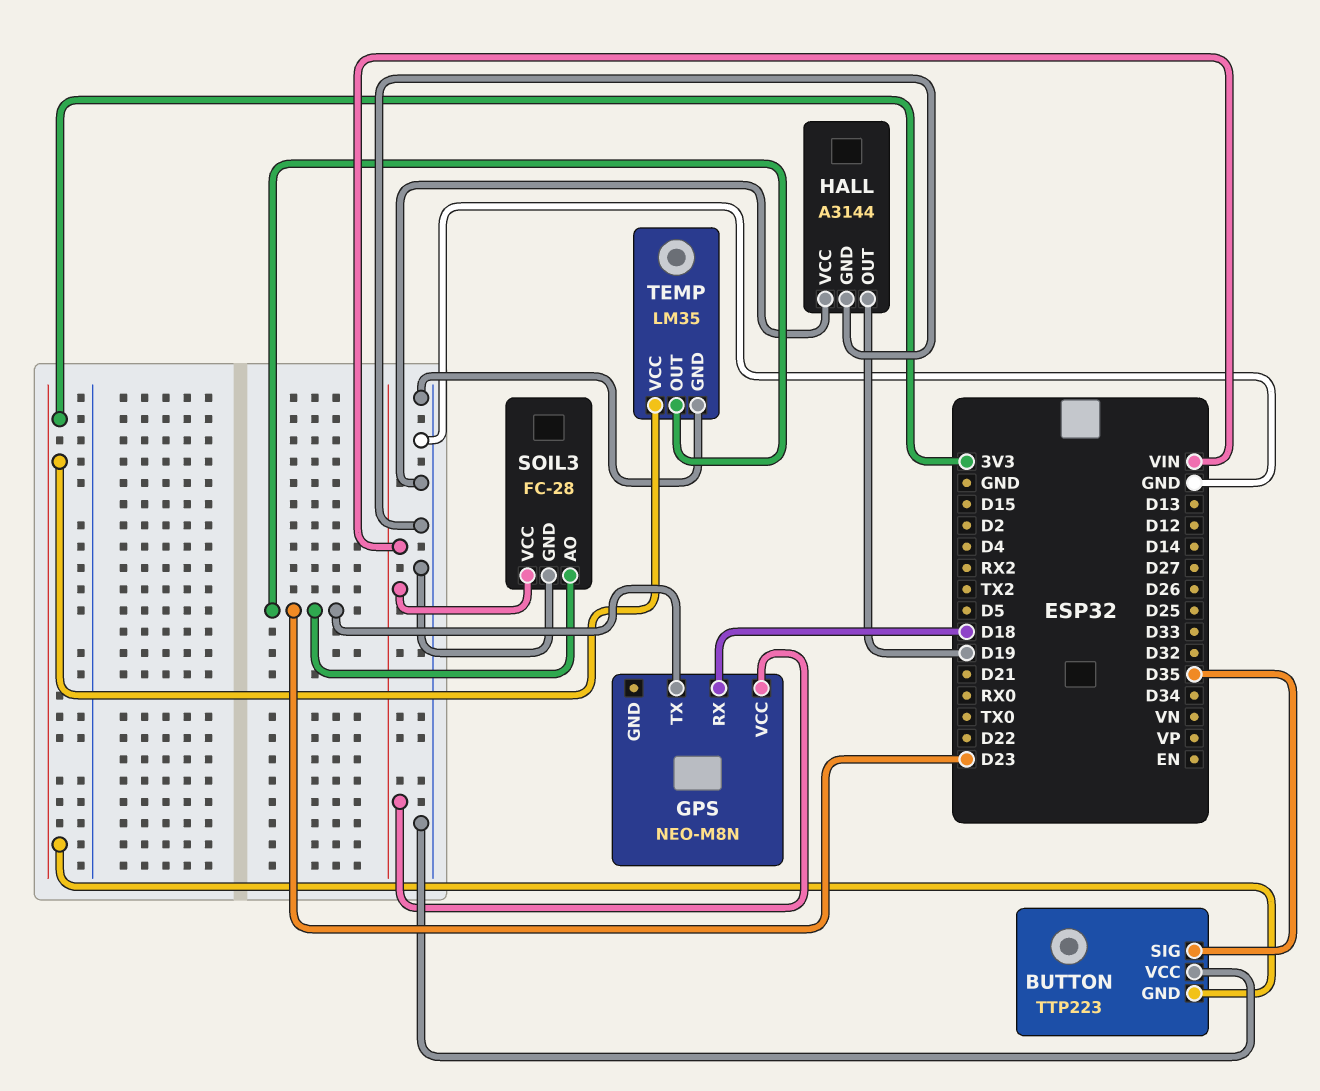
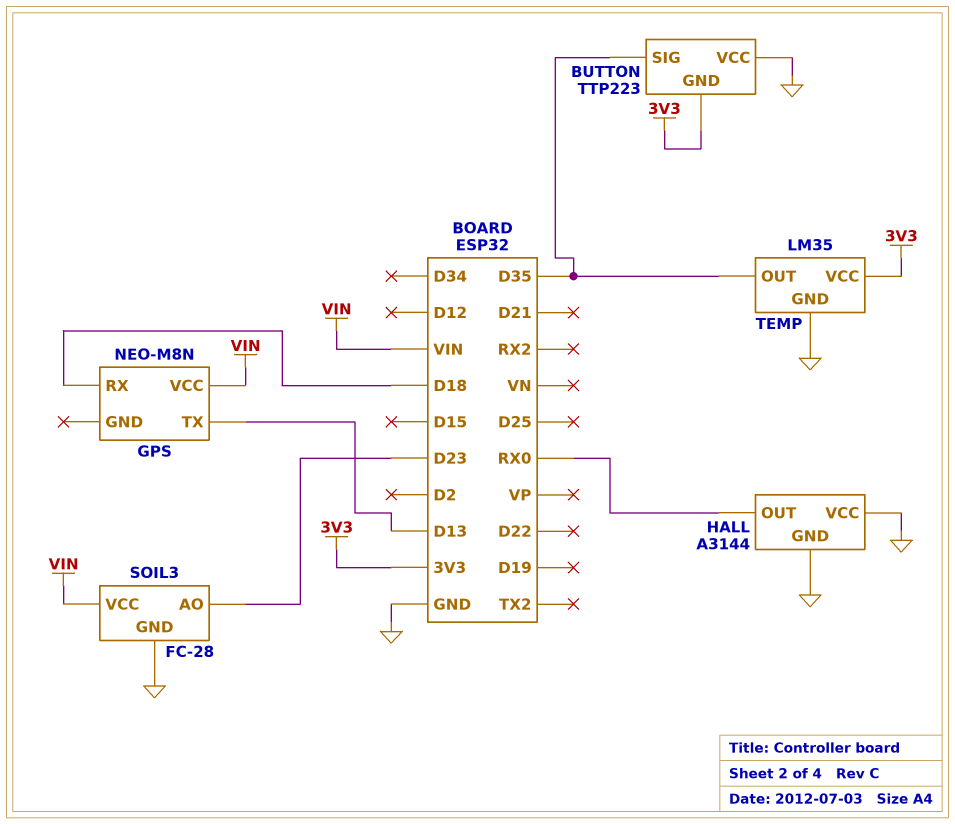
GPS pin TX: D23 -> D13
HALL pin OUT: D19 -> RX0
TEMP pin OUT: D23 -> D35

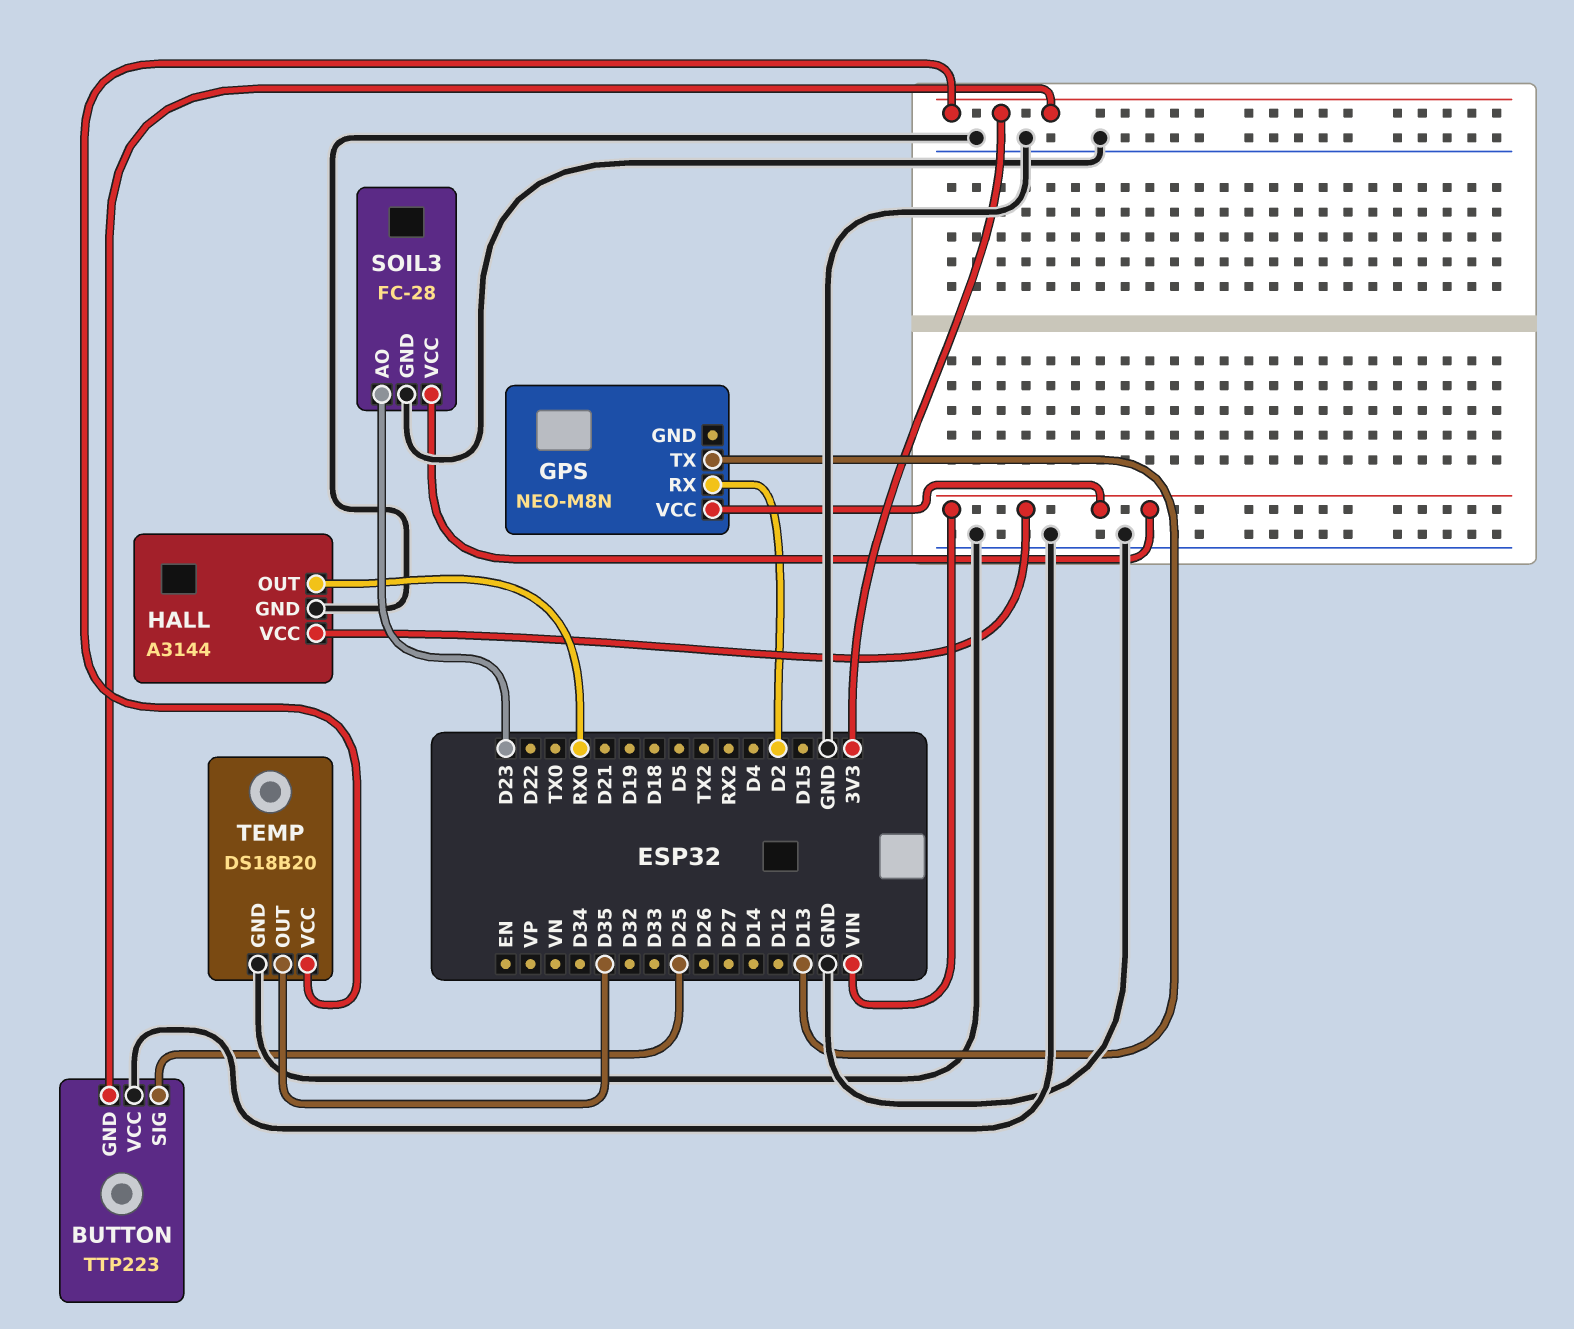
BUTTON pin SIG: D35 -> D25
GPS pin RX: D18 -> D2
HALL pin VCC: GND -> VIN
TEMP: LM35 -> DS18B20

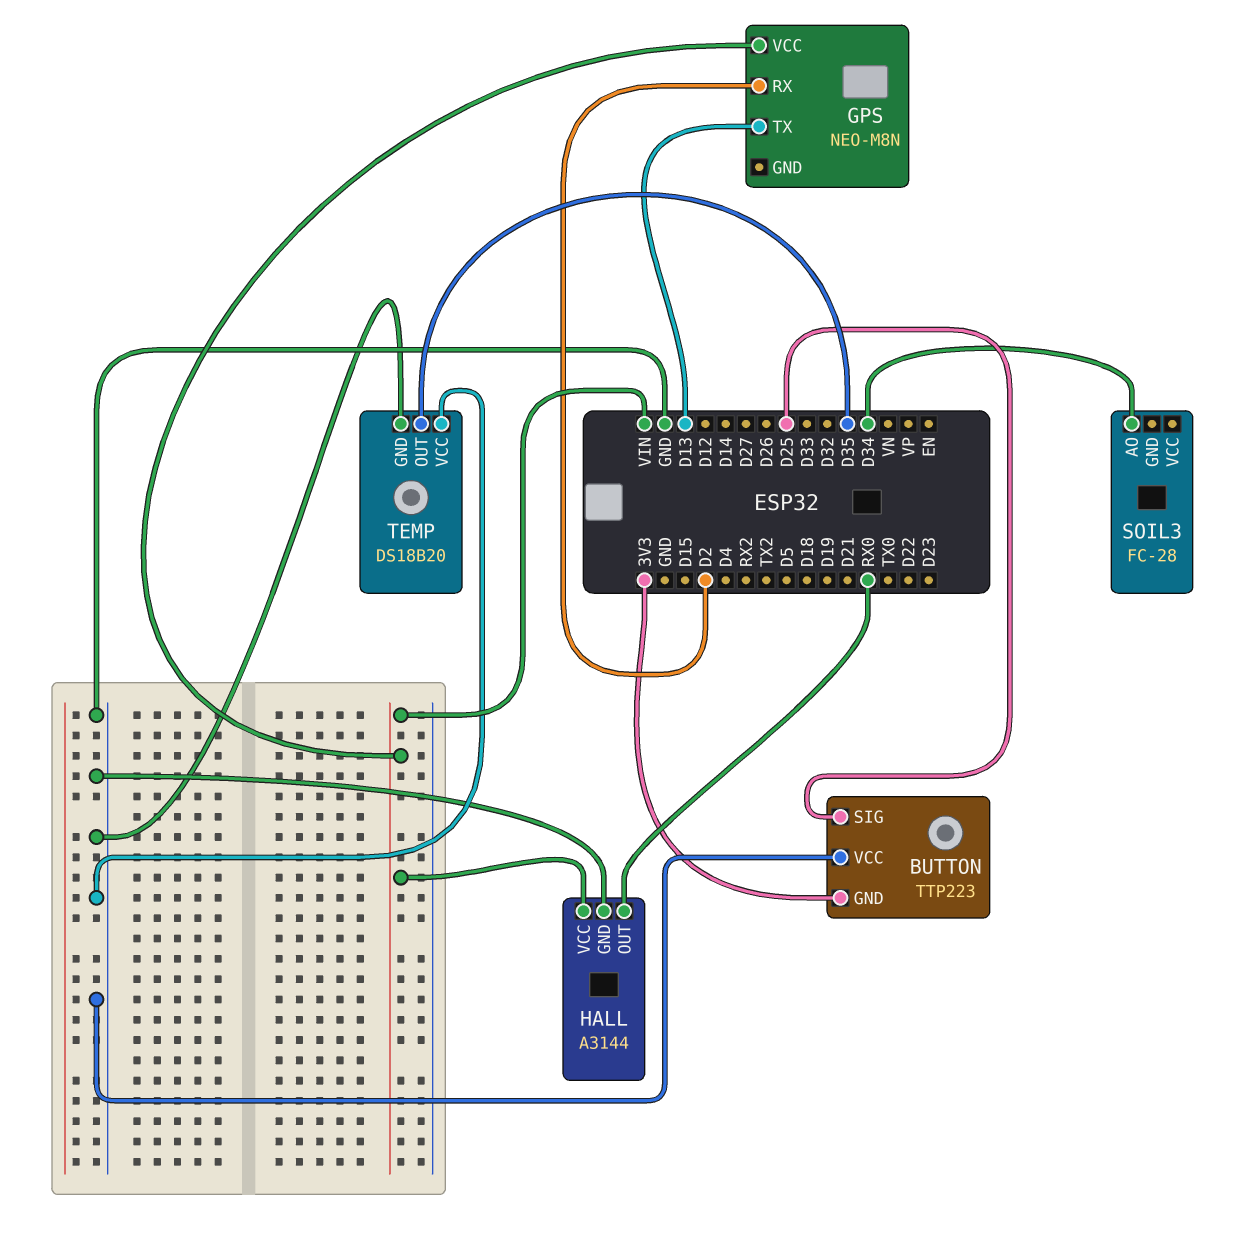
SOIL3 pin AO: D23 -> D34
SOIL3 pin GND: GND -> none
SOIL3 pin VCC: VIN -> none
TEMP pin VCC: 3V3 -> GND

